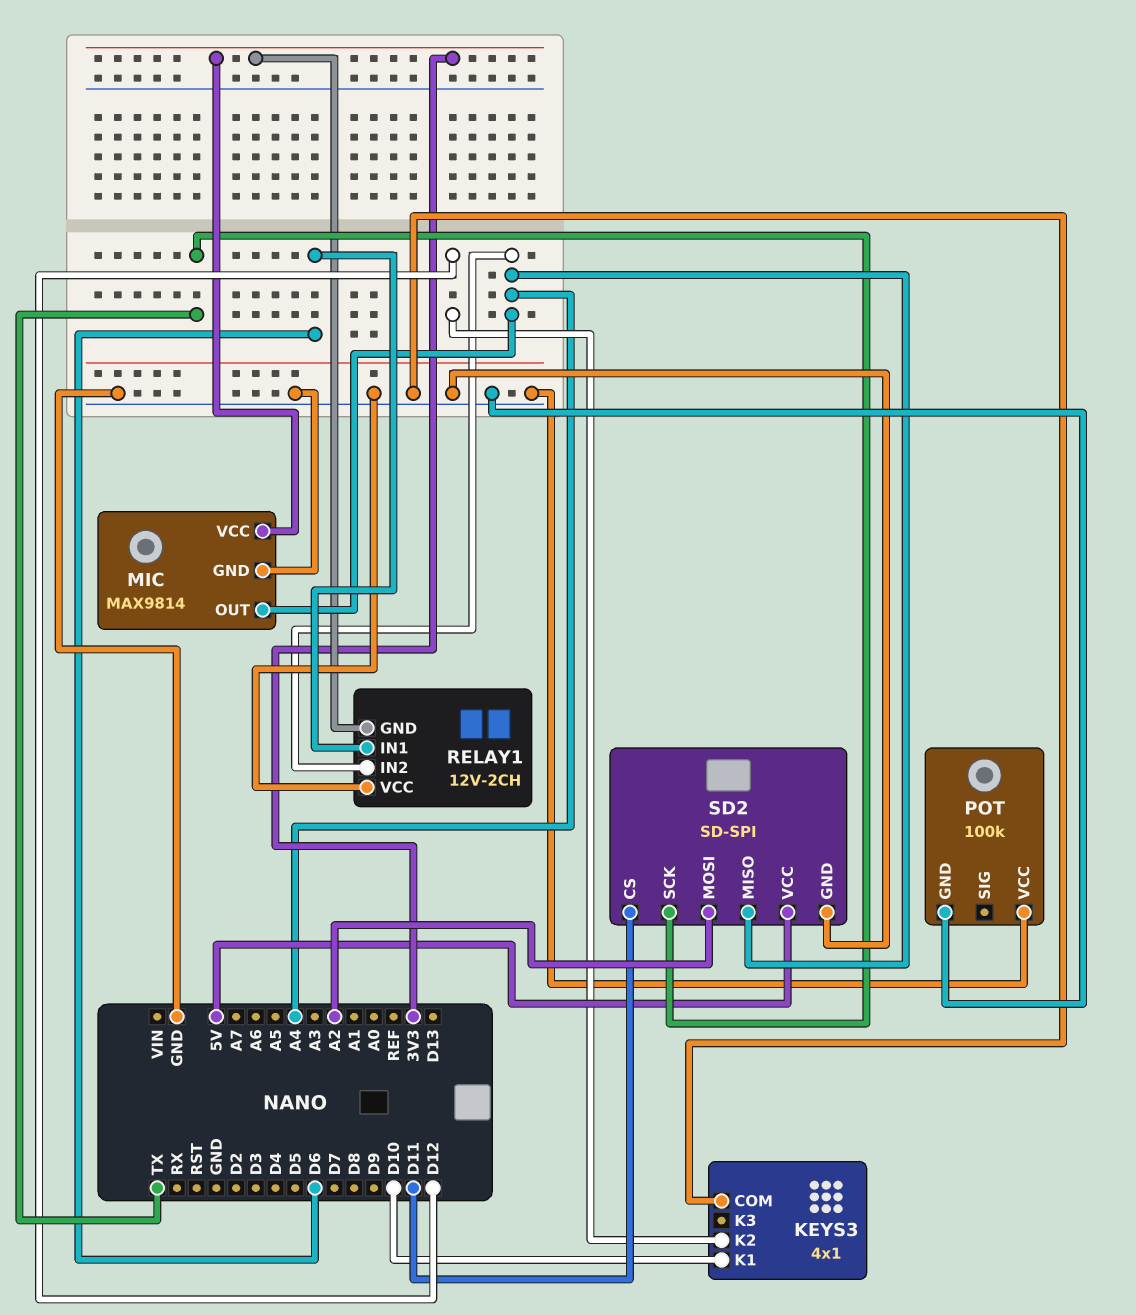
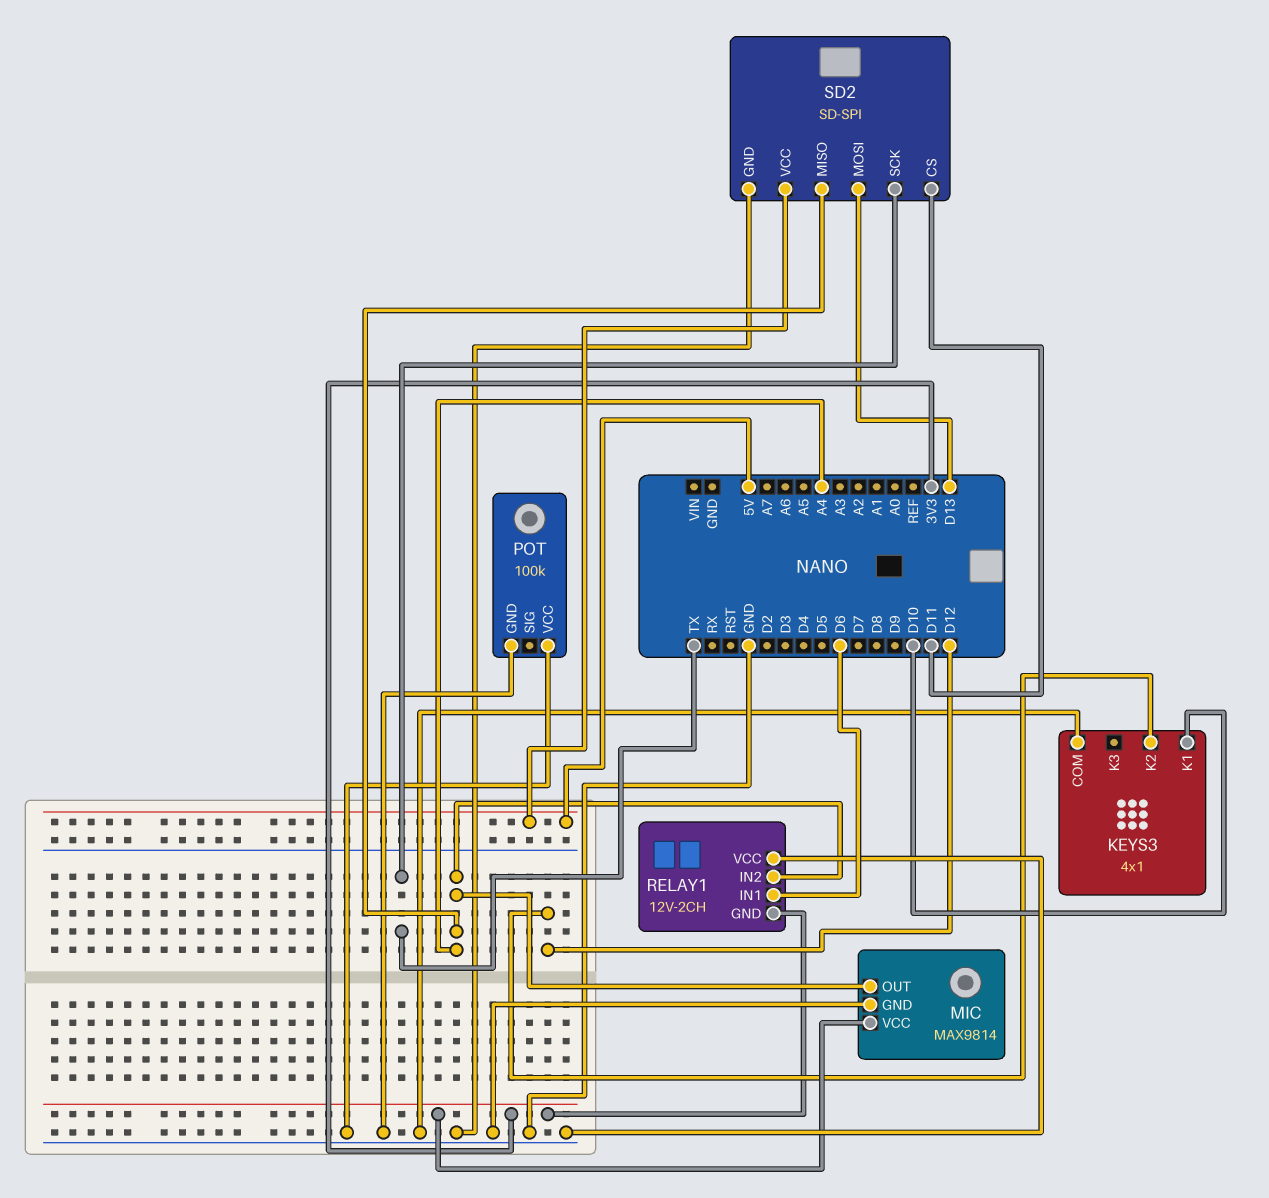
SD2 pin MOSI: A2 -> D13

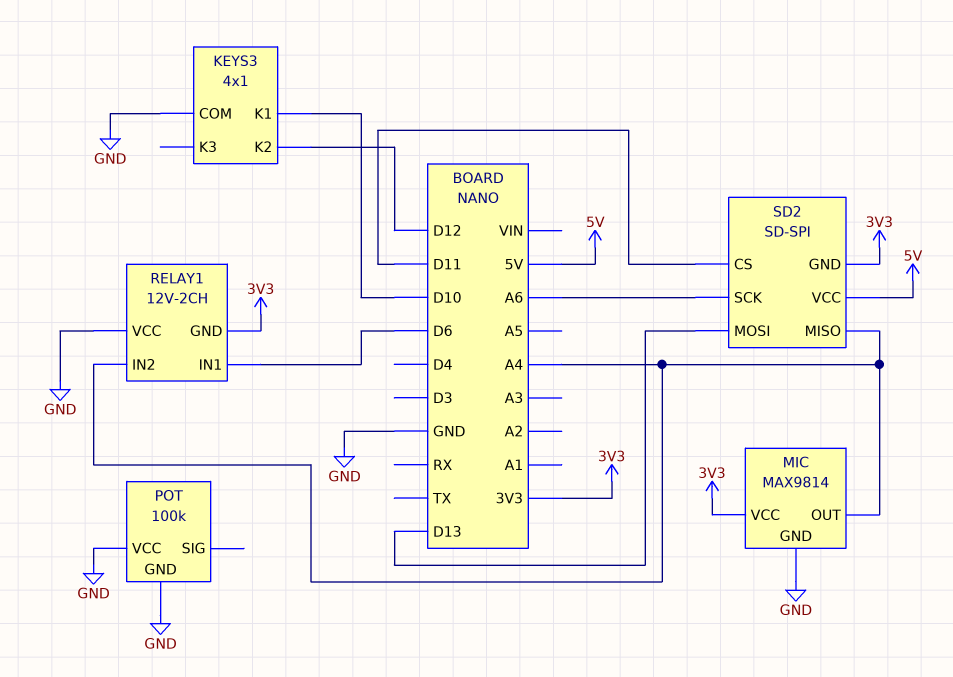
SD2 pin GND: GND -> 3V3
SD2 pin SCK: TX -> A6

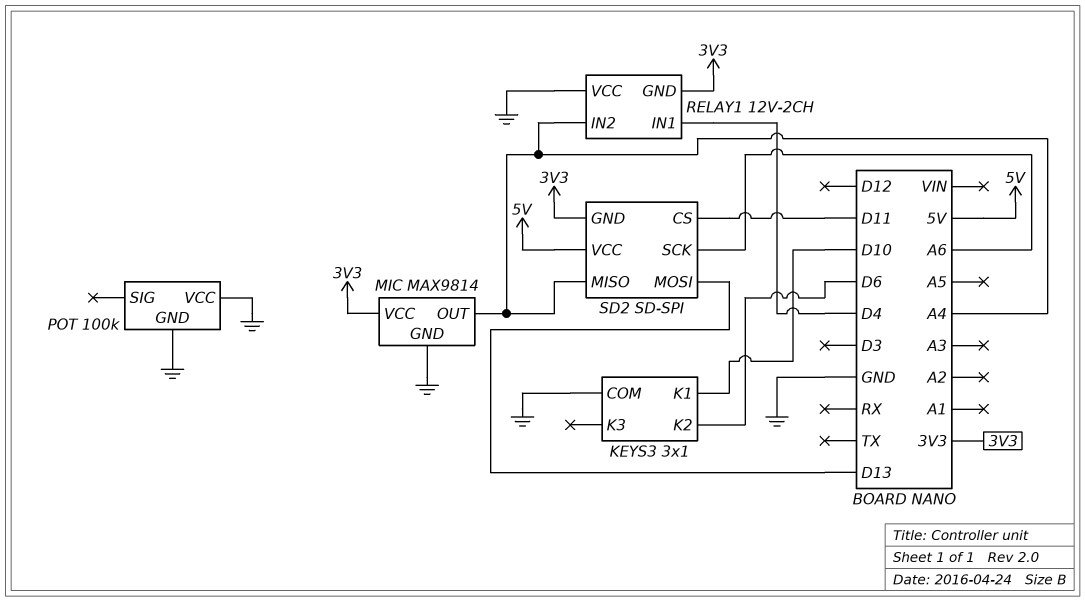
KEYS3: 4x1 -> 3x1
KEYS3 pin K2: D12 -> D6
RELAY1 pin IN1: D6 -> D4

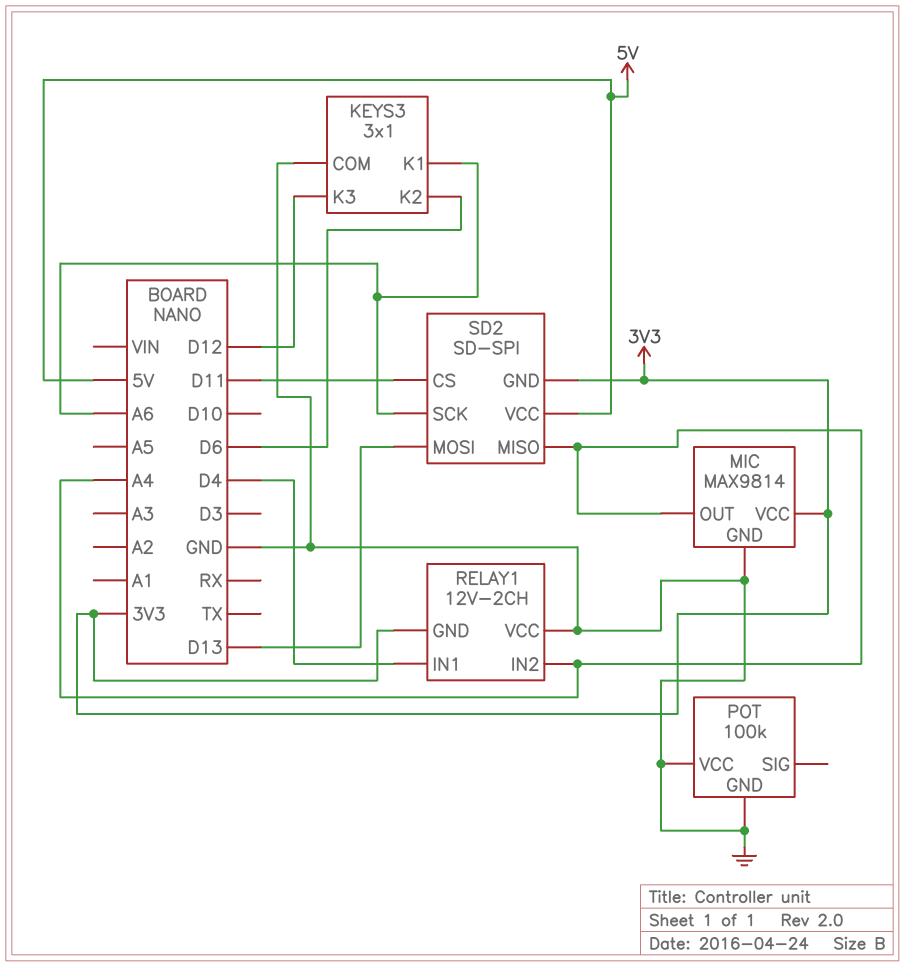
KEYS3 pin K1: D10 -> A6
KEYS3 pin K3: none -> D12

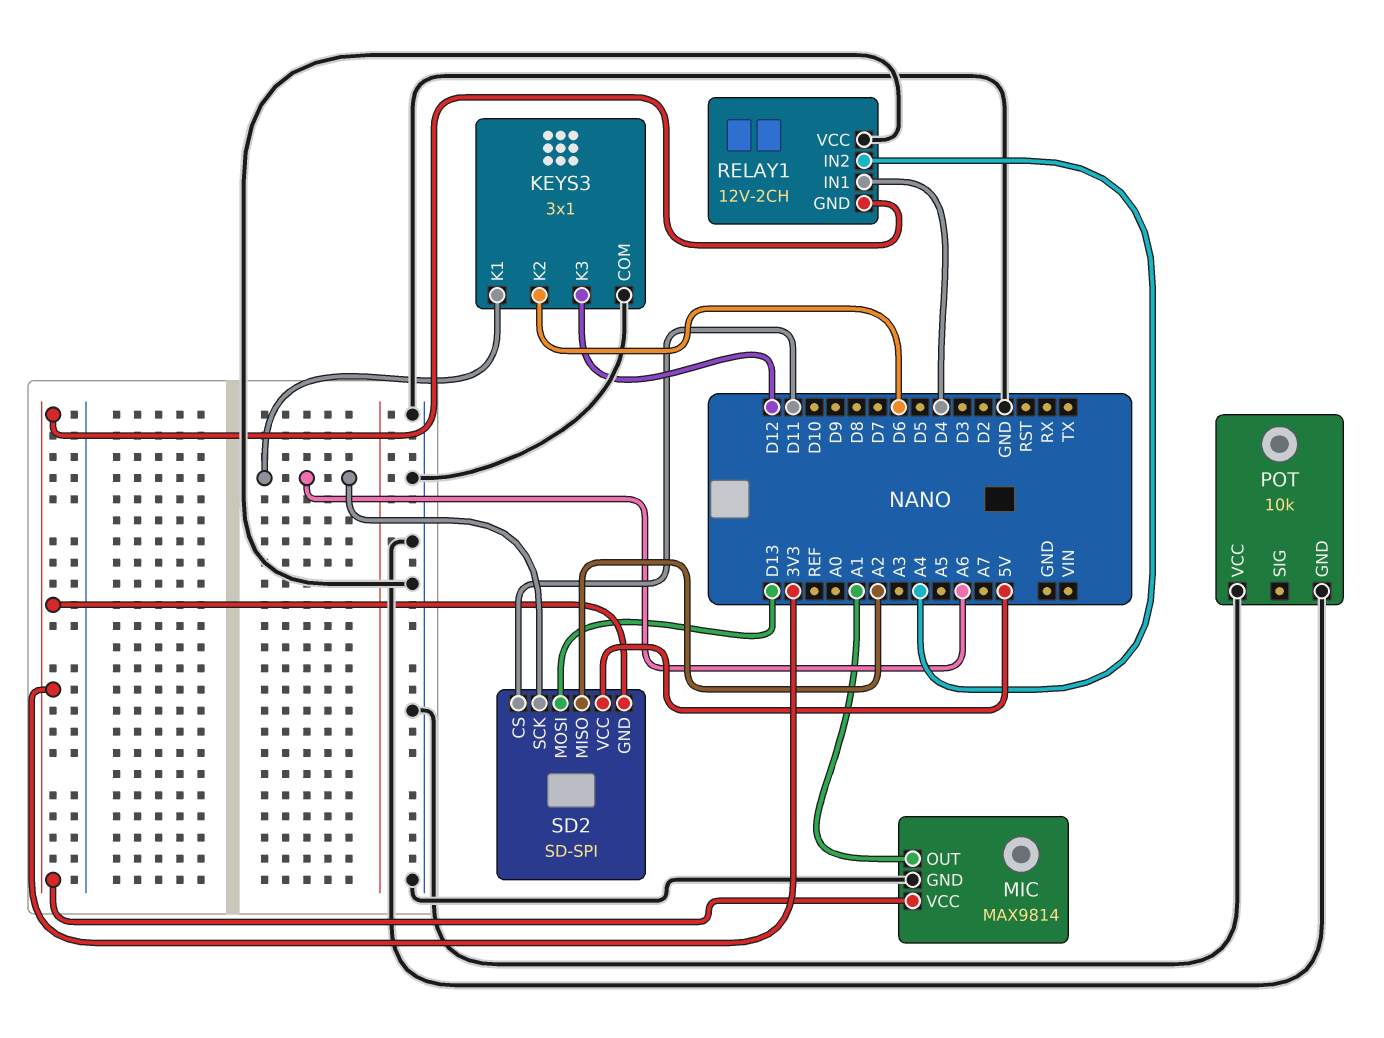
MIC pin OUT: A4 -> A1
POT: 100k -> 10k
SD2 pin MISO: A4 -> A2

